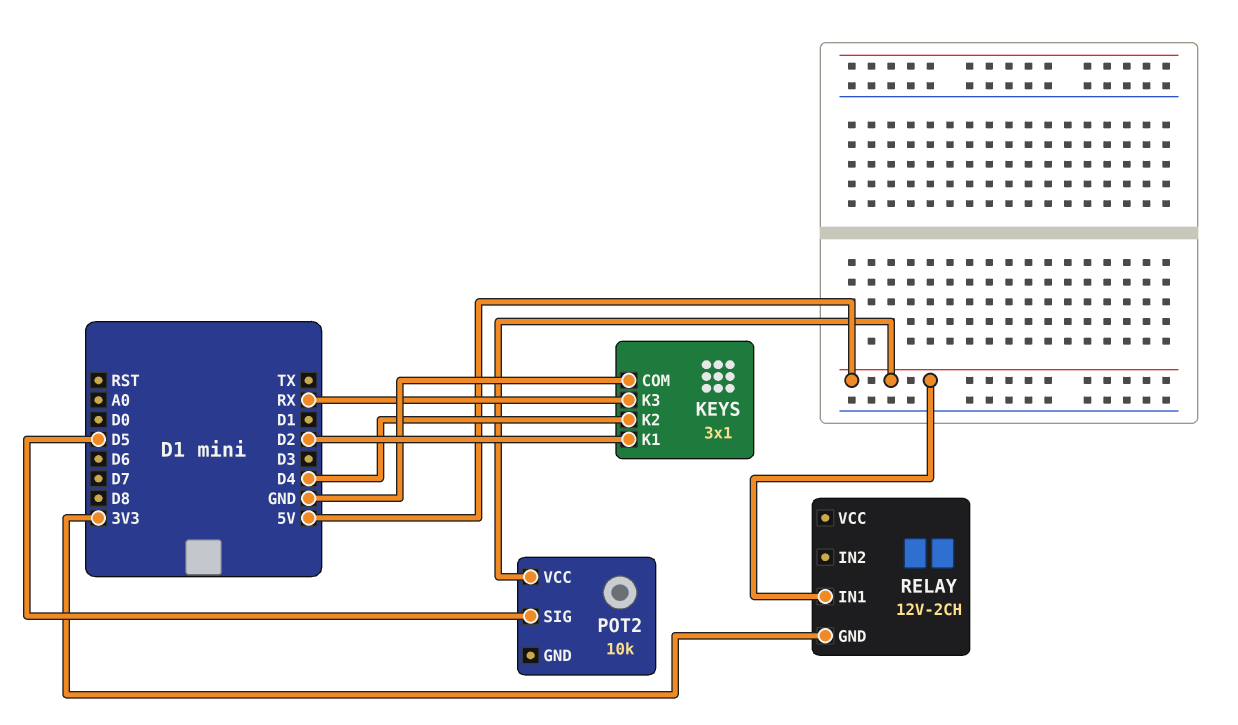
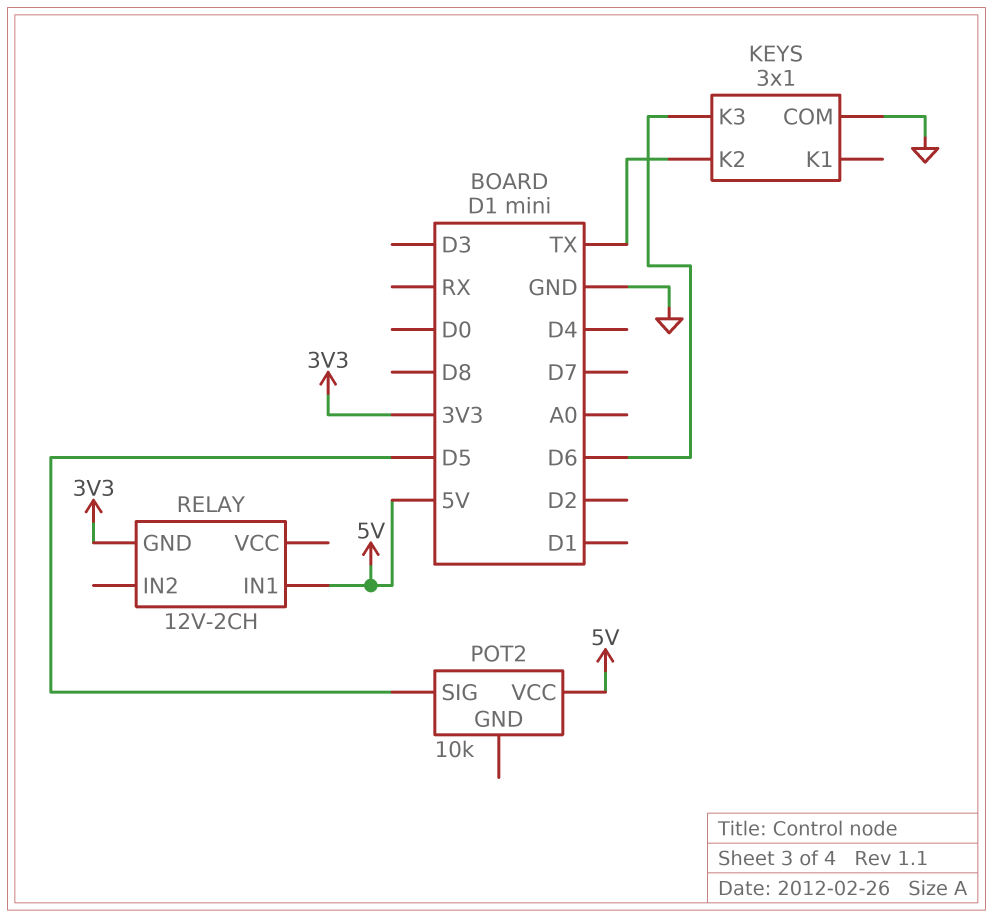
KEYS pin K1: D2 -> none
KEYS pin K2: D4 -> TX
KEYS pin K3: RX -> D6

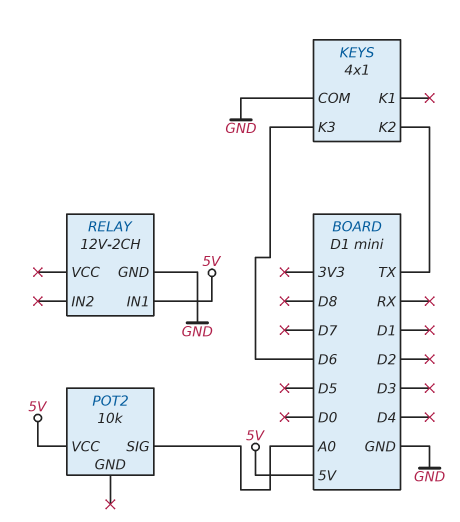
KEYS: 3x1 -> 4x1
POT2 pin SIG: D5 -> A0
RELAY pin GND: 3V3 -> GND

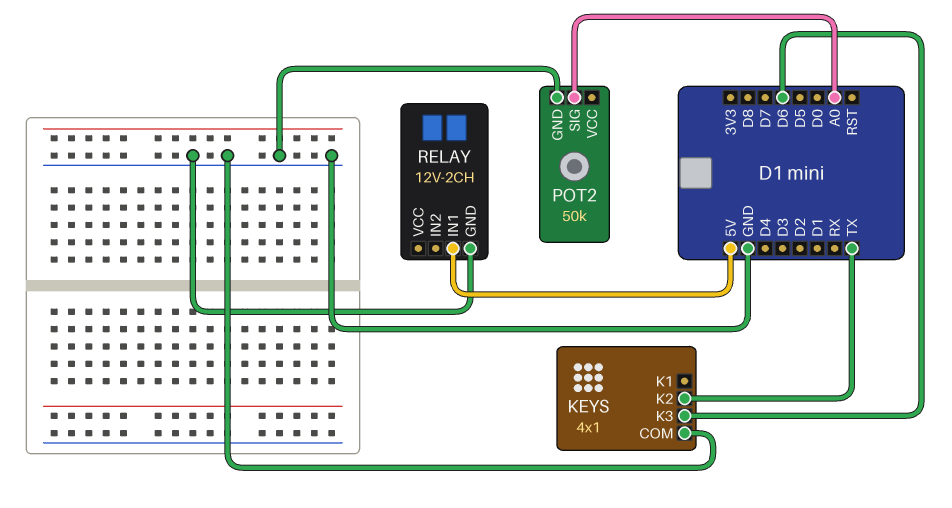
POT2: 10k -> 50k
POT2 pin GND: none -> GND
POT2 pin VCC: 5V -> none

